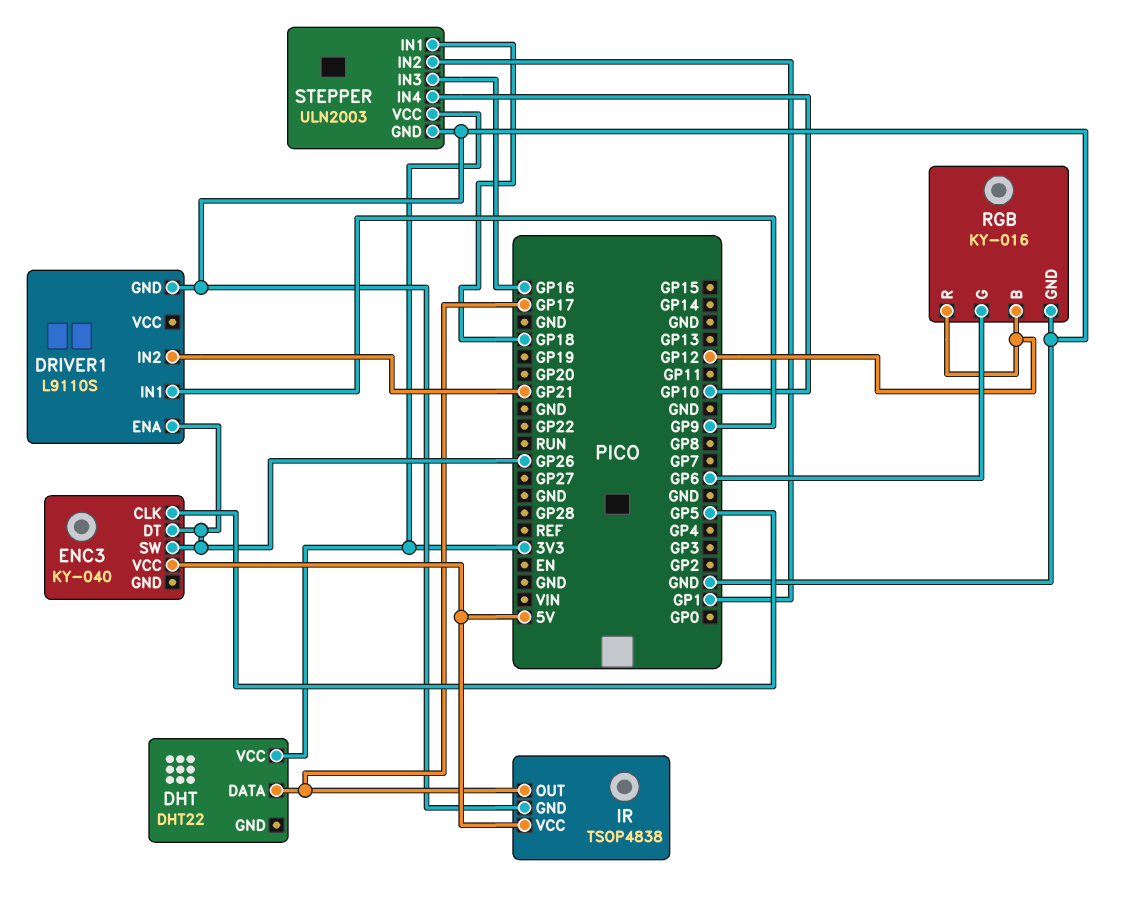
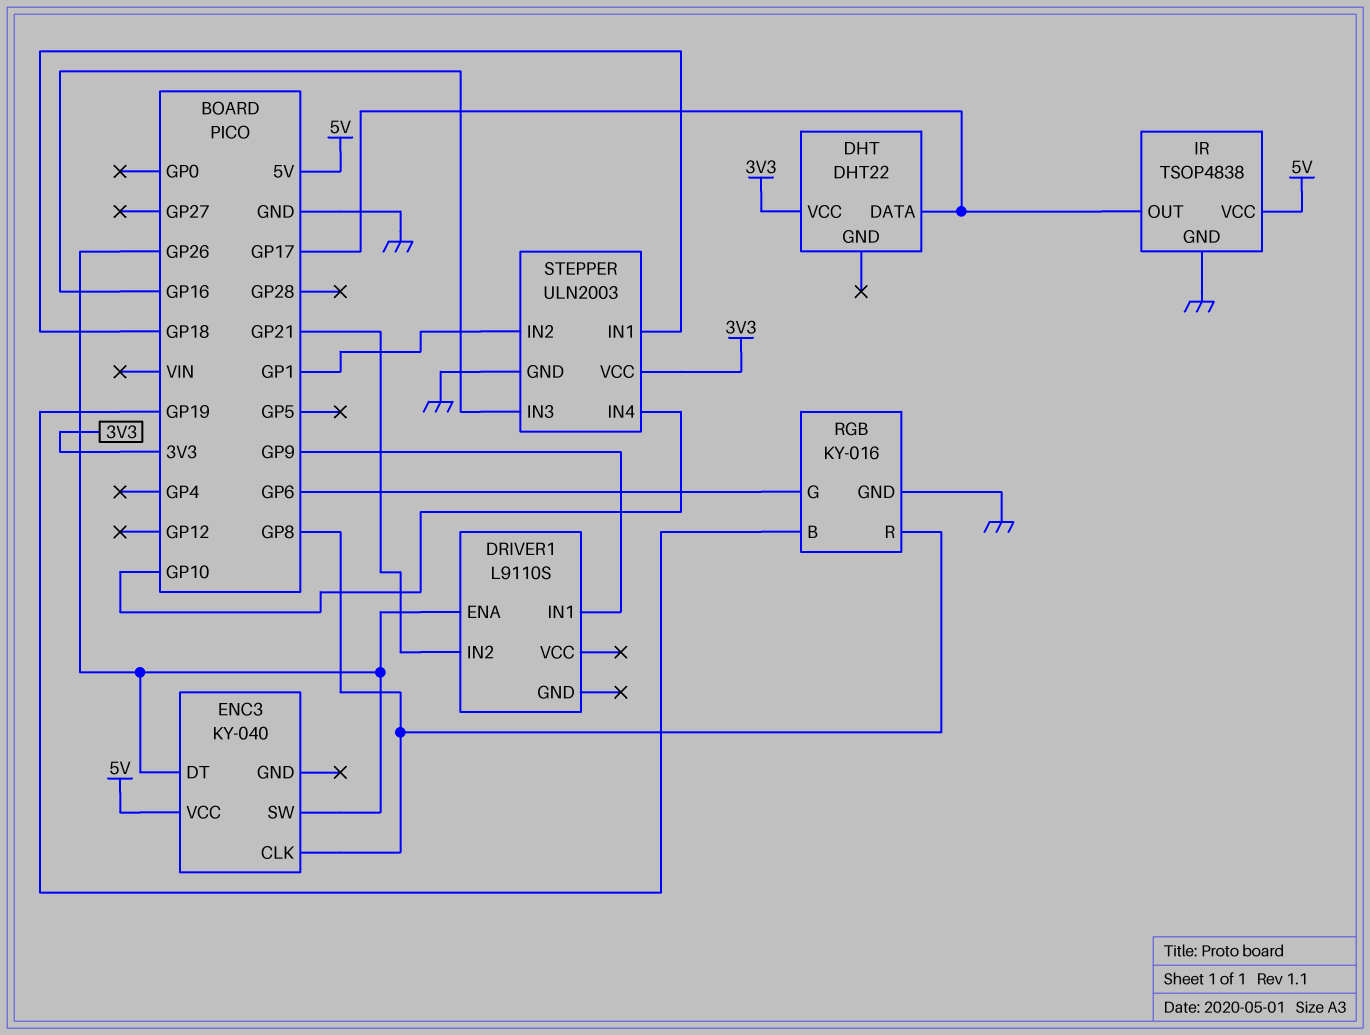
DRIVER1 pin GND: GND -> none
ENC3 pin CLK: GP5 -> GP8
RGB pin B: GP12 -> GP19
RGB pin R: GP12 -> GP8

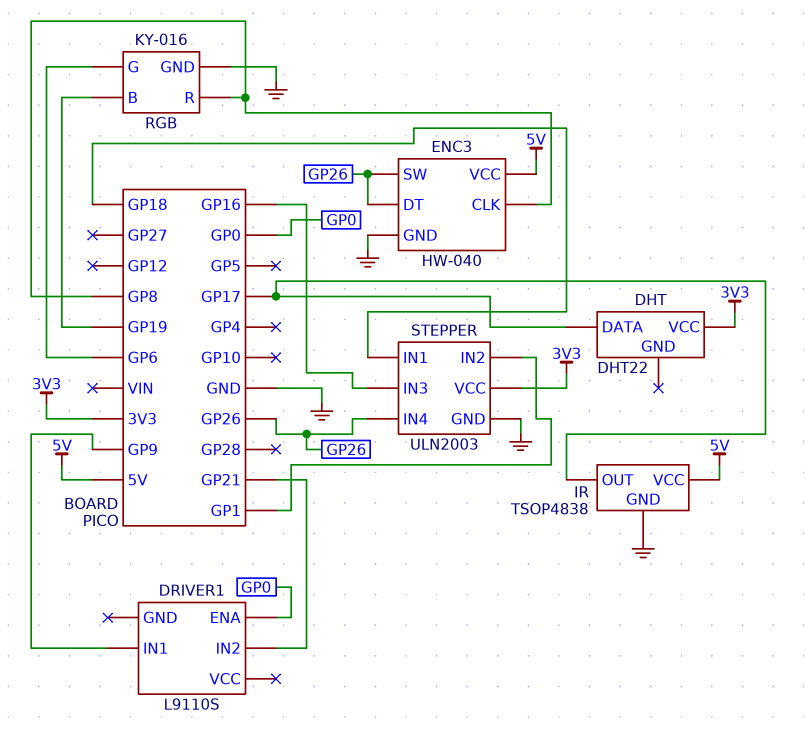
DRIVER1 pin ENA: GP26 -> GP0
ENC3: KY-040 -> HW-040
ENC3 pin GND: none -> GND
STEPPER pin IN4: GP10 -> GP26

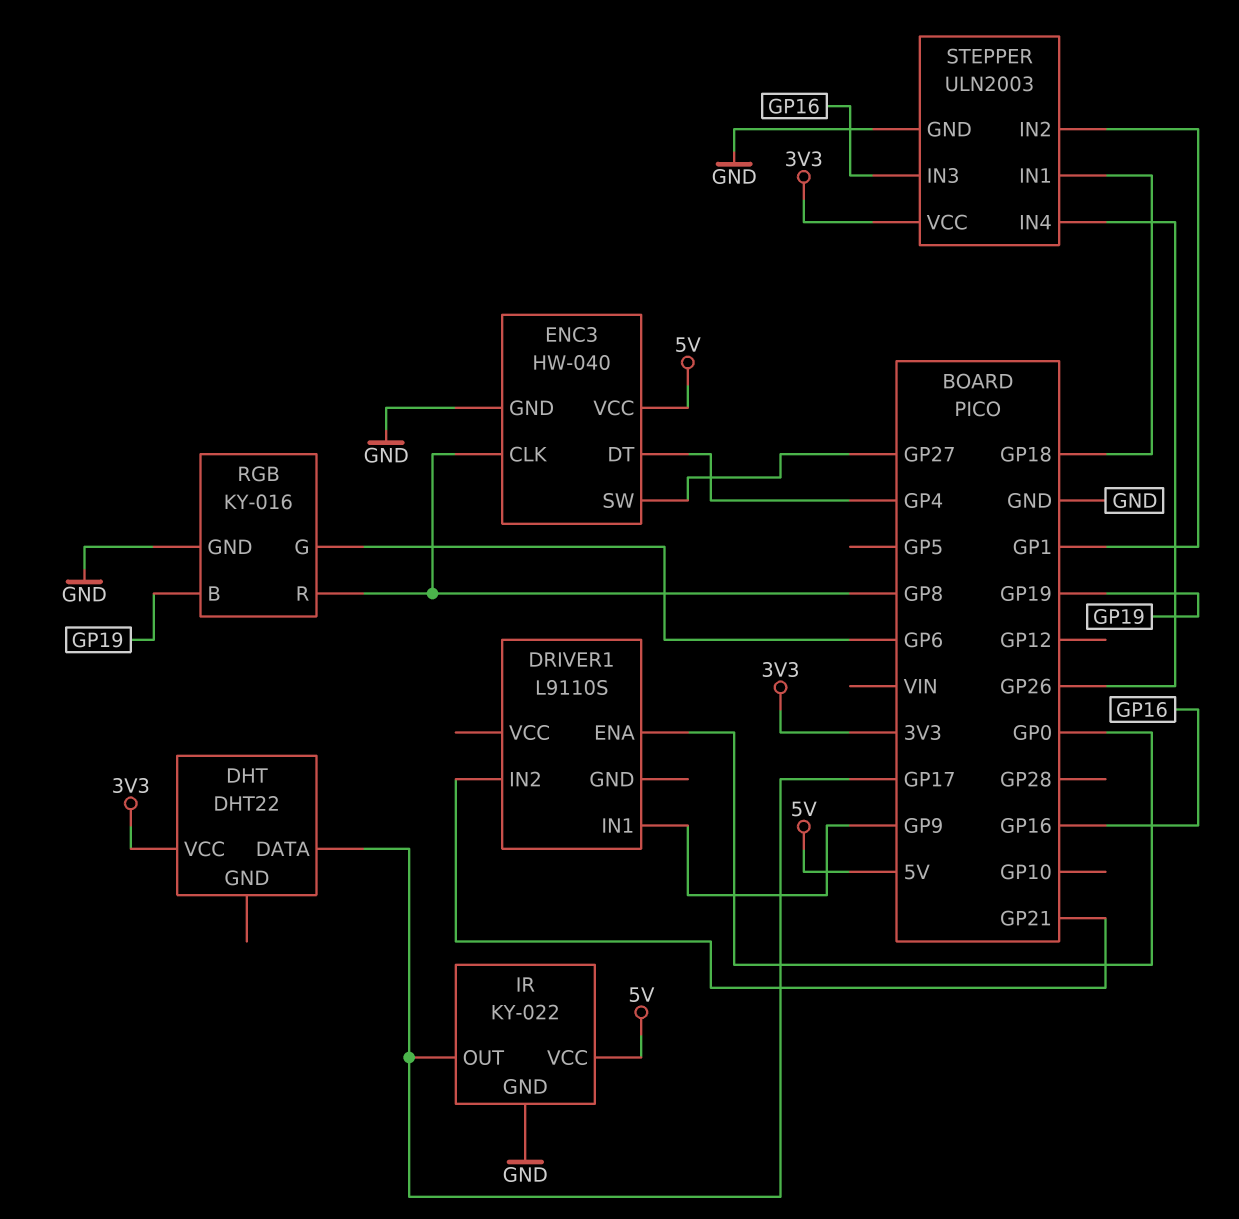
ENC3 pin DT: GP26 -> GP4
ENC3 pin SW: GP26 -> GP27
IR: TSOP4838 -> KY-022

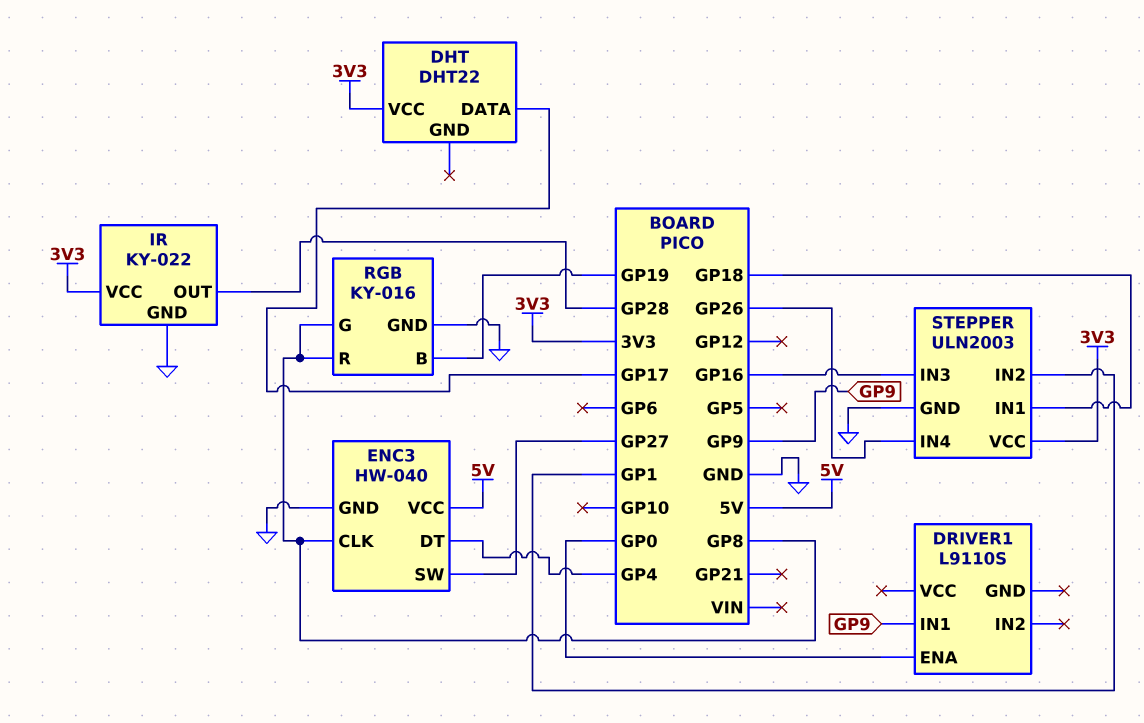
DRIVER1 pin IN2: GP21 -> none
IR pin OUT: GP17 -> GP28
IR pin VCC: 5V -> 3V3
RGB pin G: GP6 -> GP8

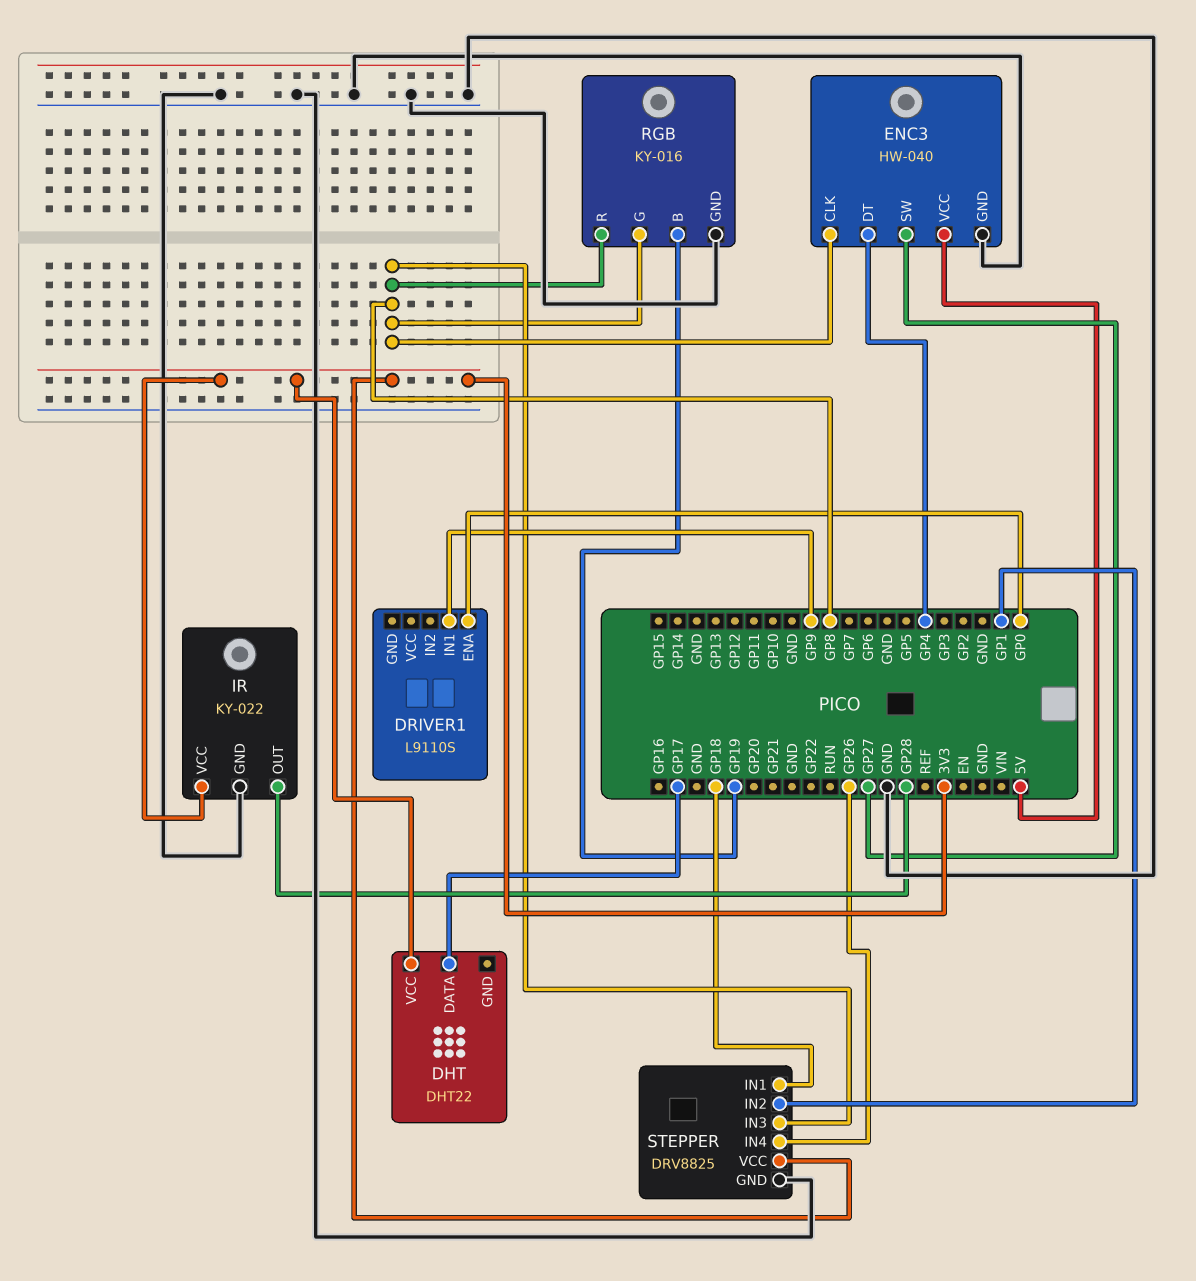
STEPPER: ULN2003 -> DRV8825
STEPPER pin IN3: GP16 -> GP8

